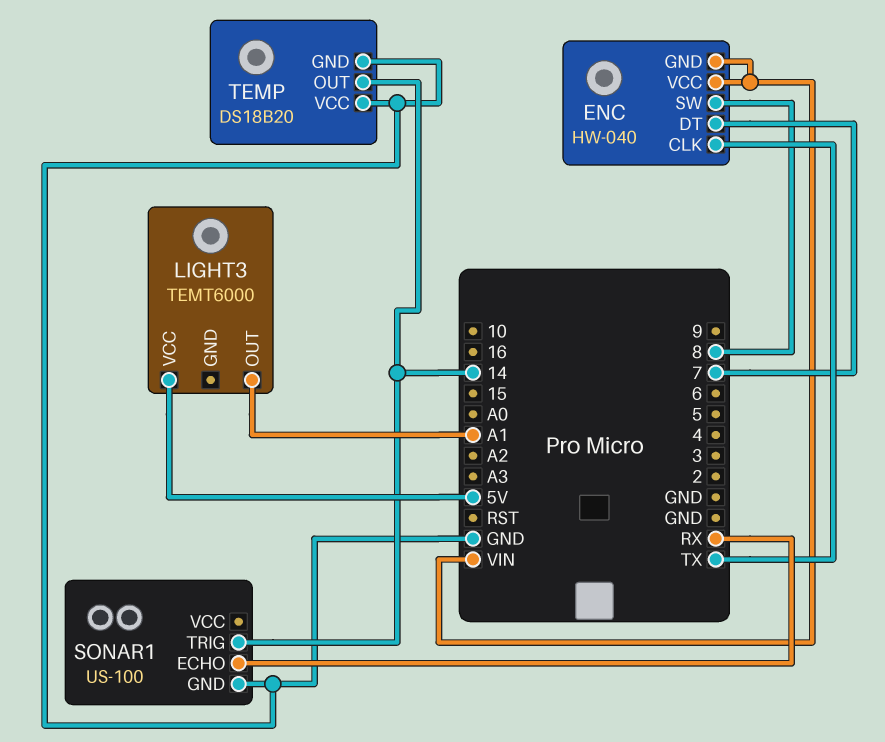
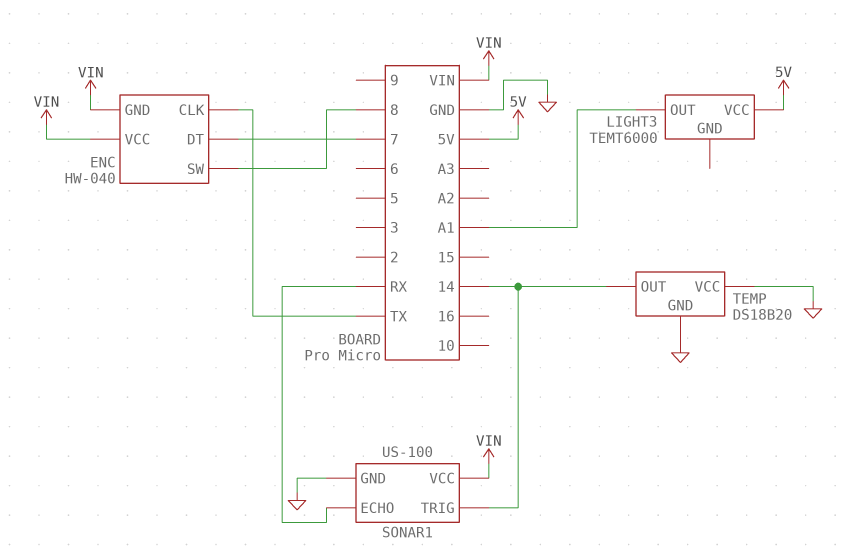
SONAR1 pin VCC: none -> VIN

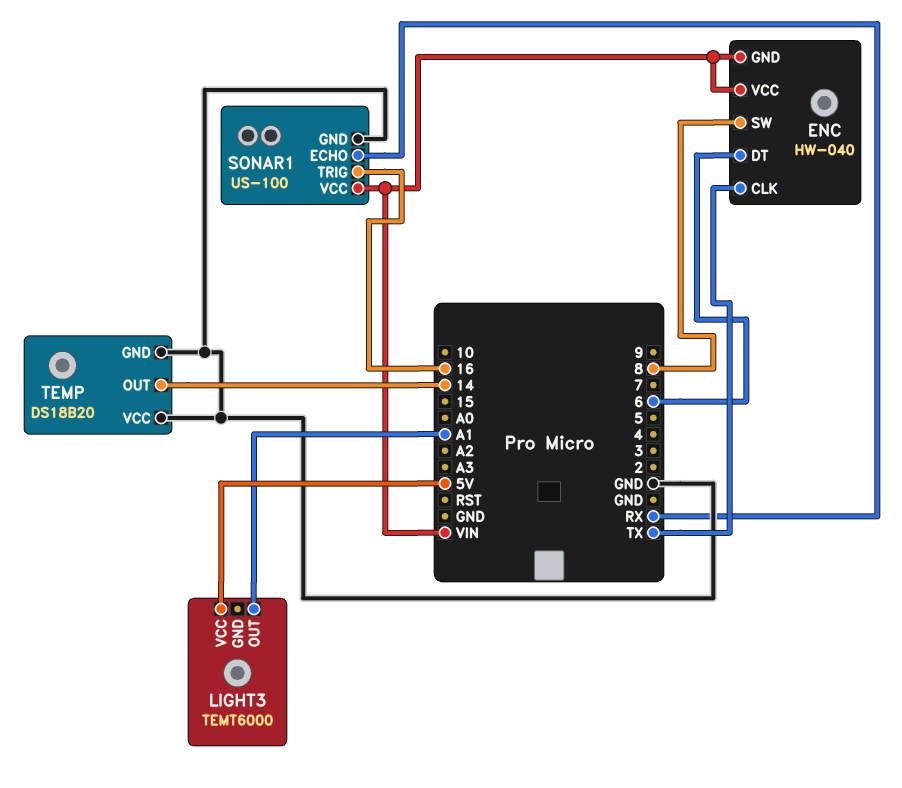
ENC pin DT: 7 -> 6
SONAR1 pin TRIG: 14 -> 16

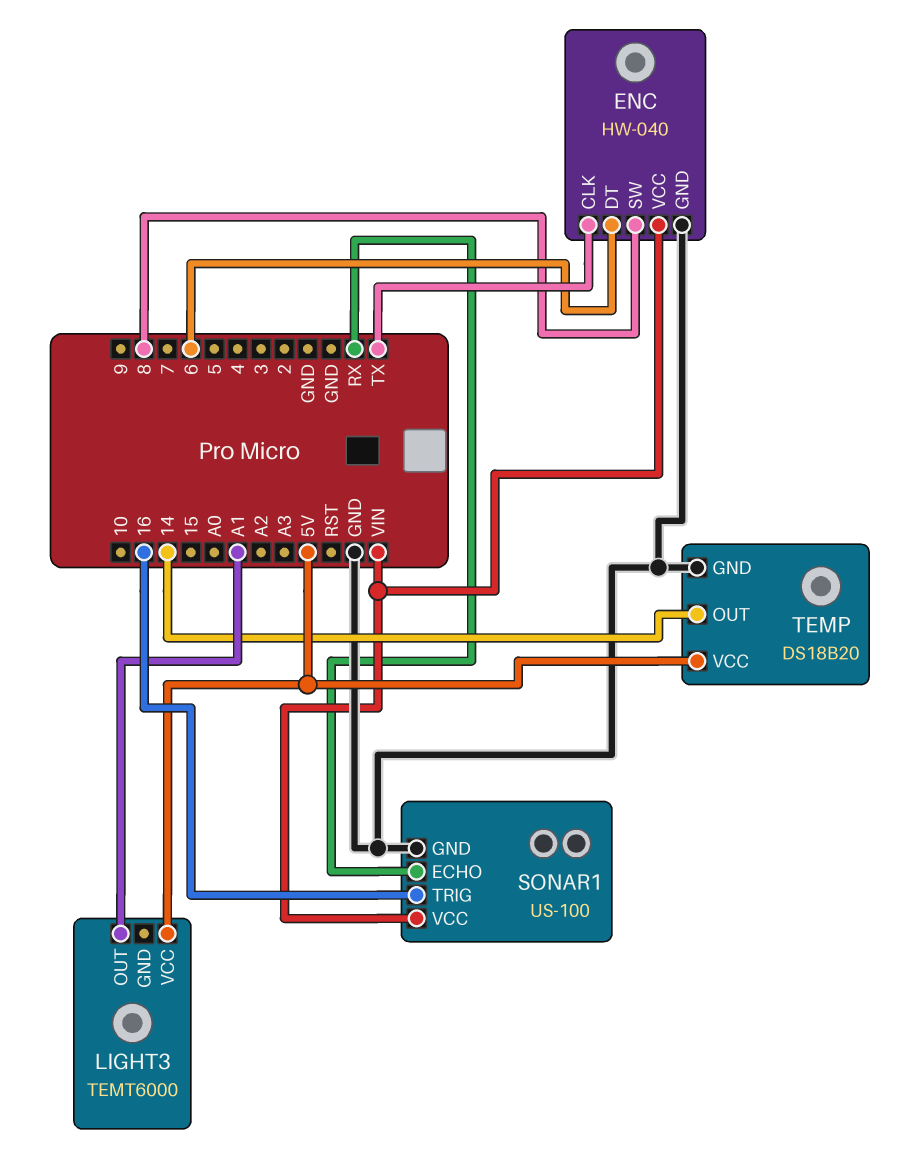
ENC pin GND: VIN -> GND
TEMP pin VCC: GND -> 5V

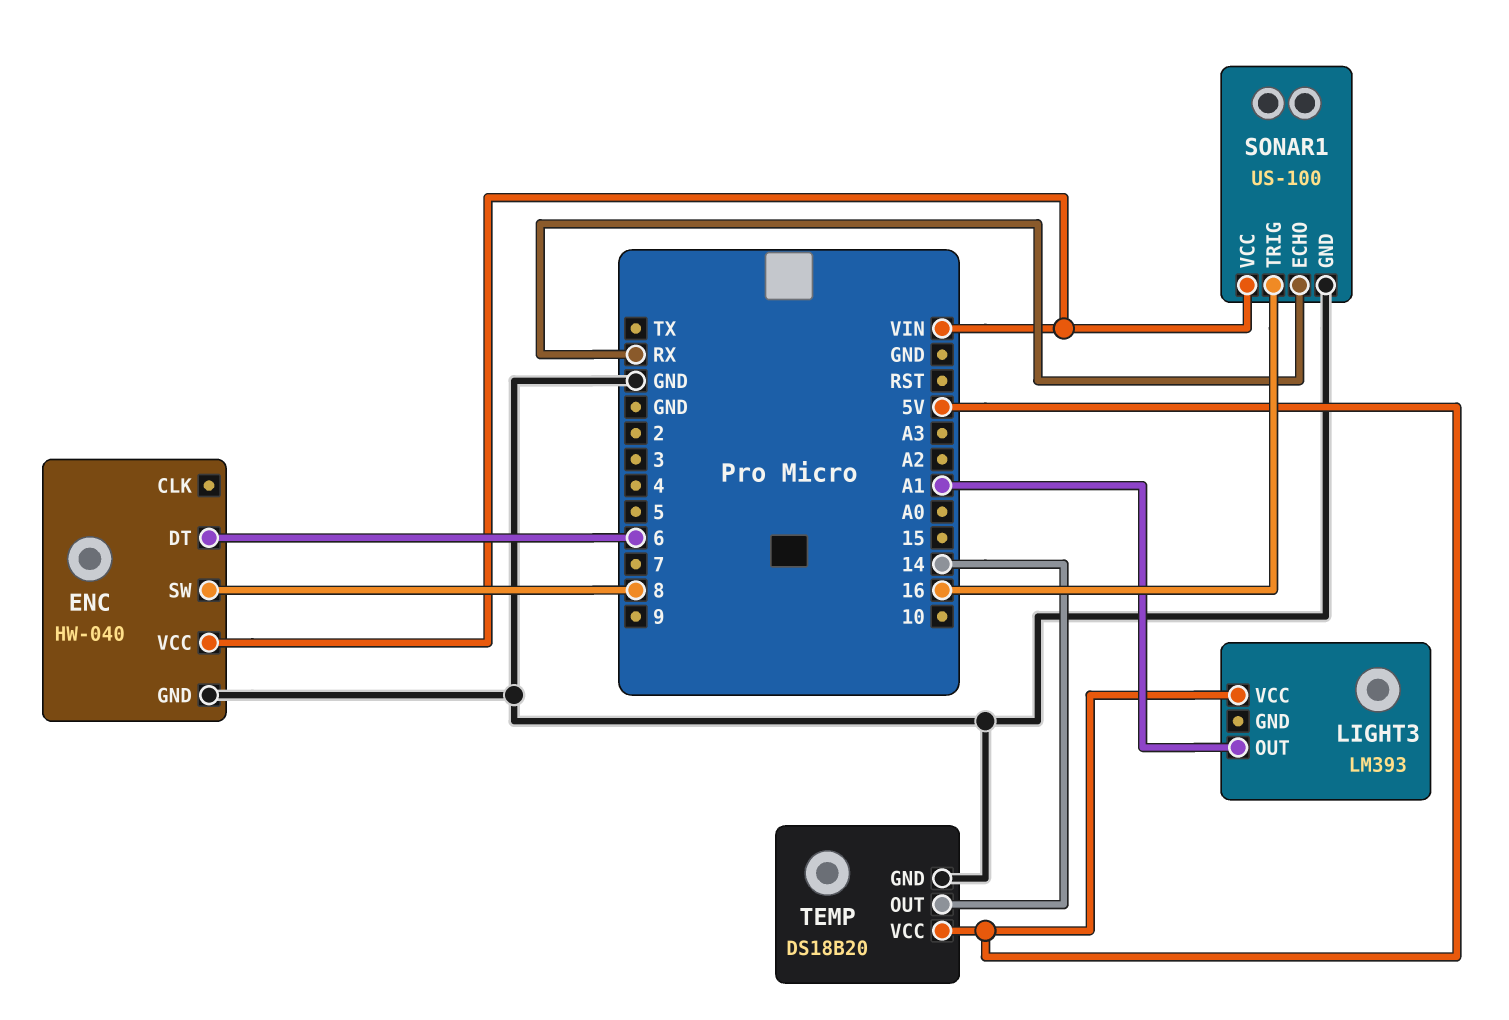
ENC pin CLK: TX -> none
LIGHT3: TEMT6000 -> LM393

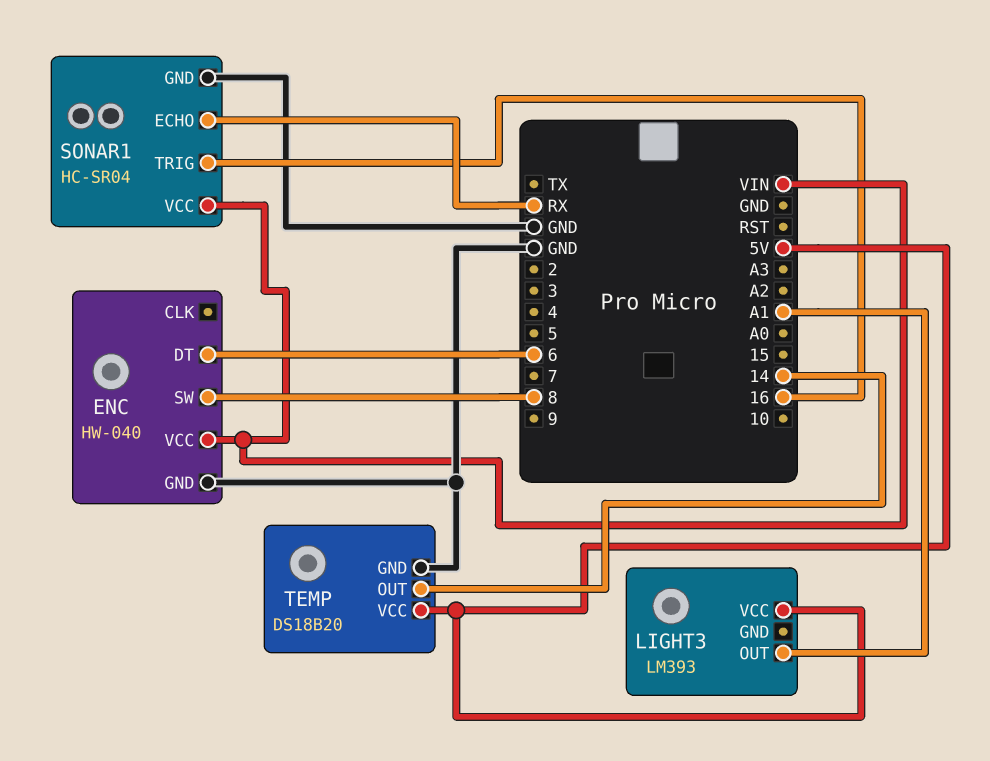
SONAR1: US-100 -> HC-SR04

